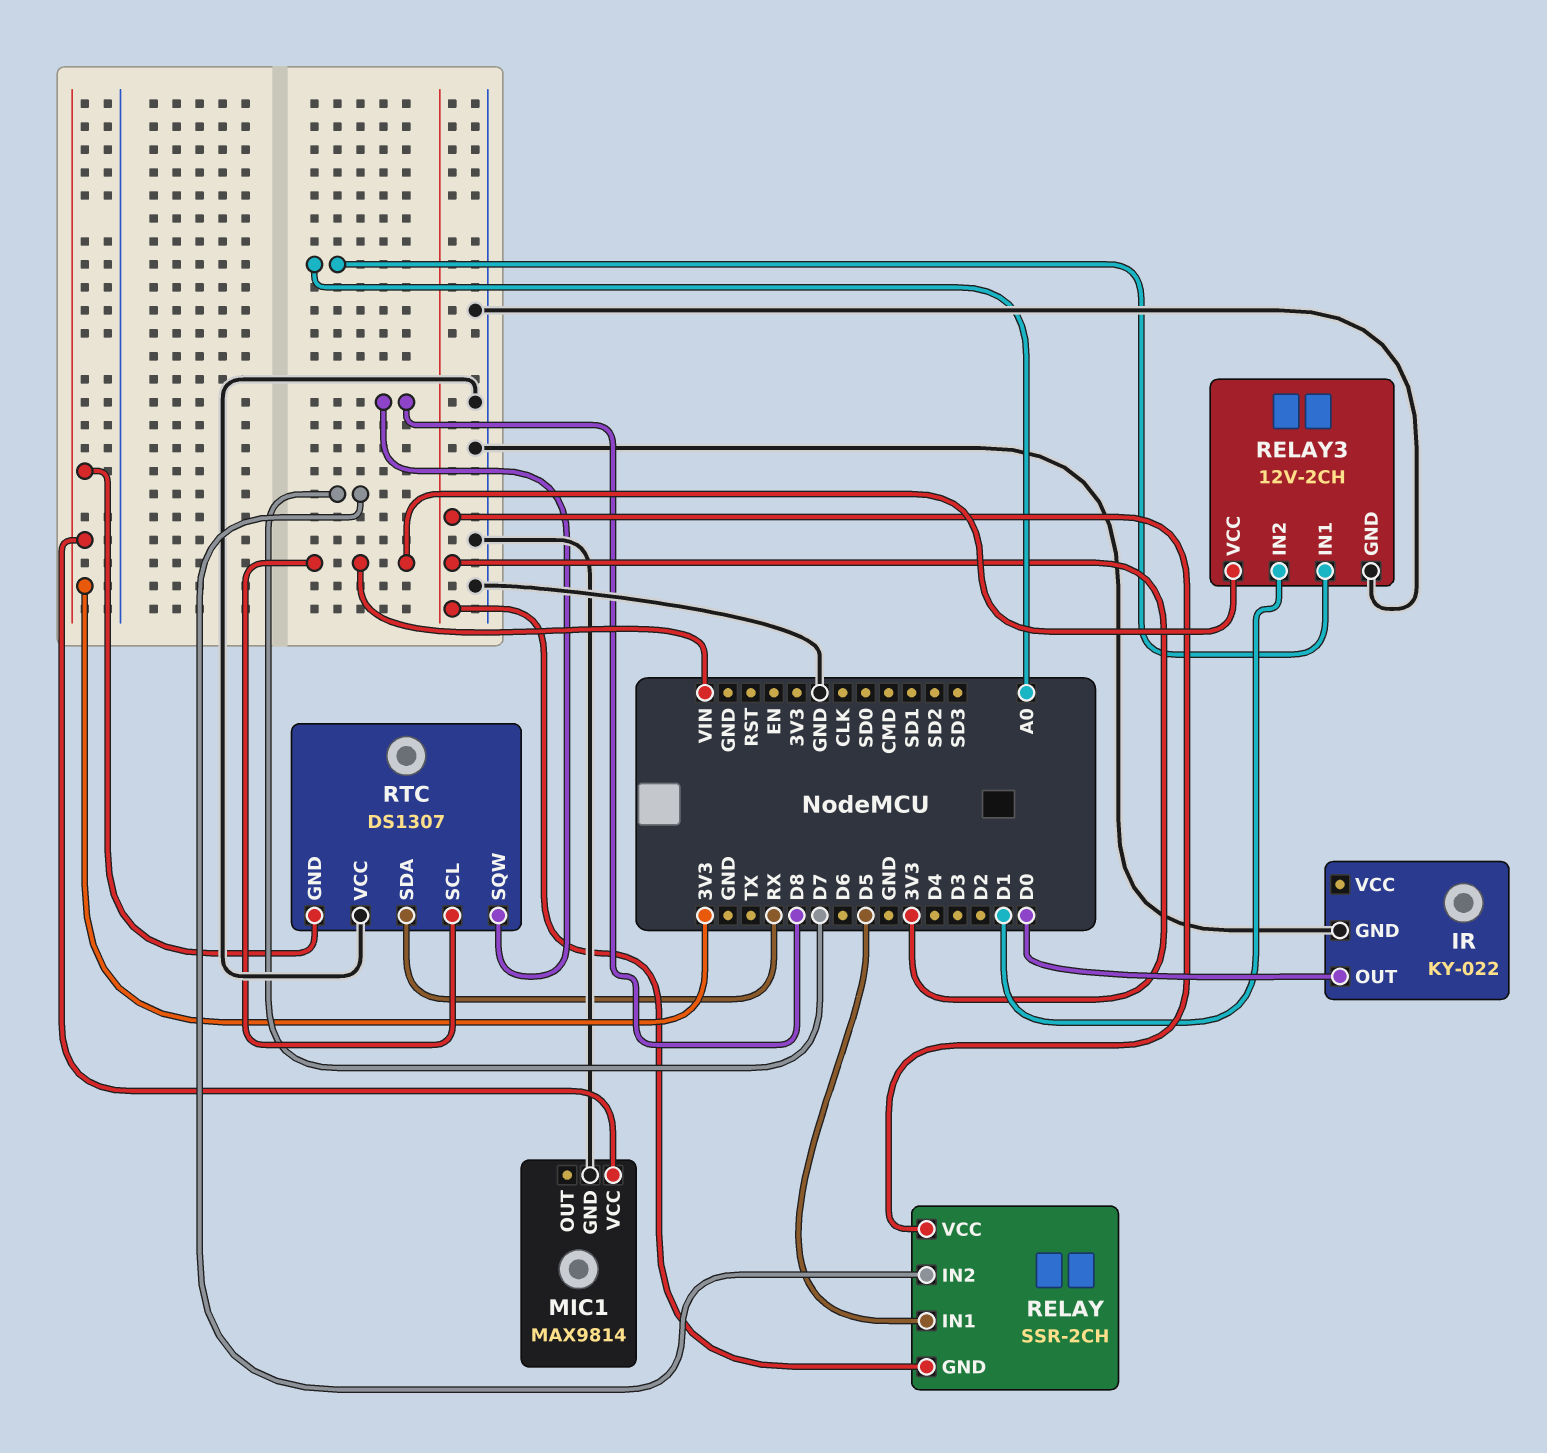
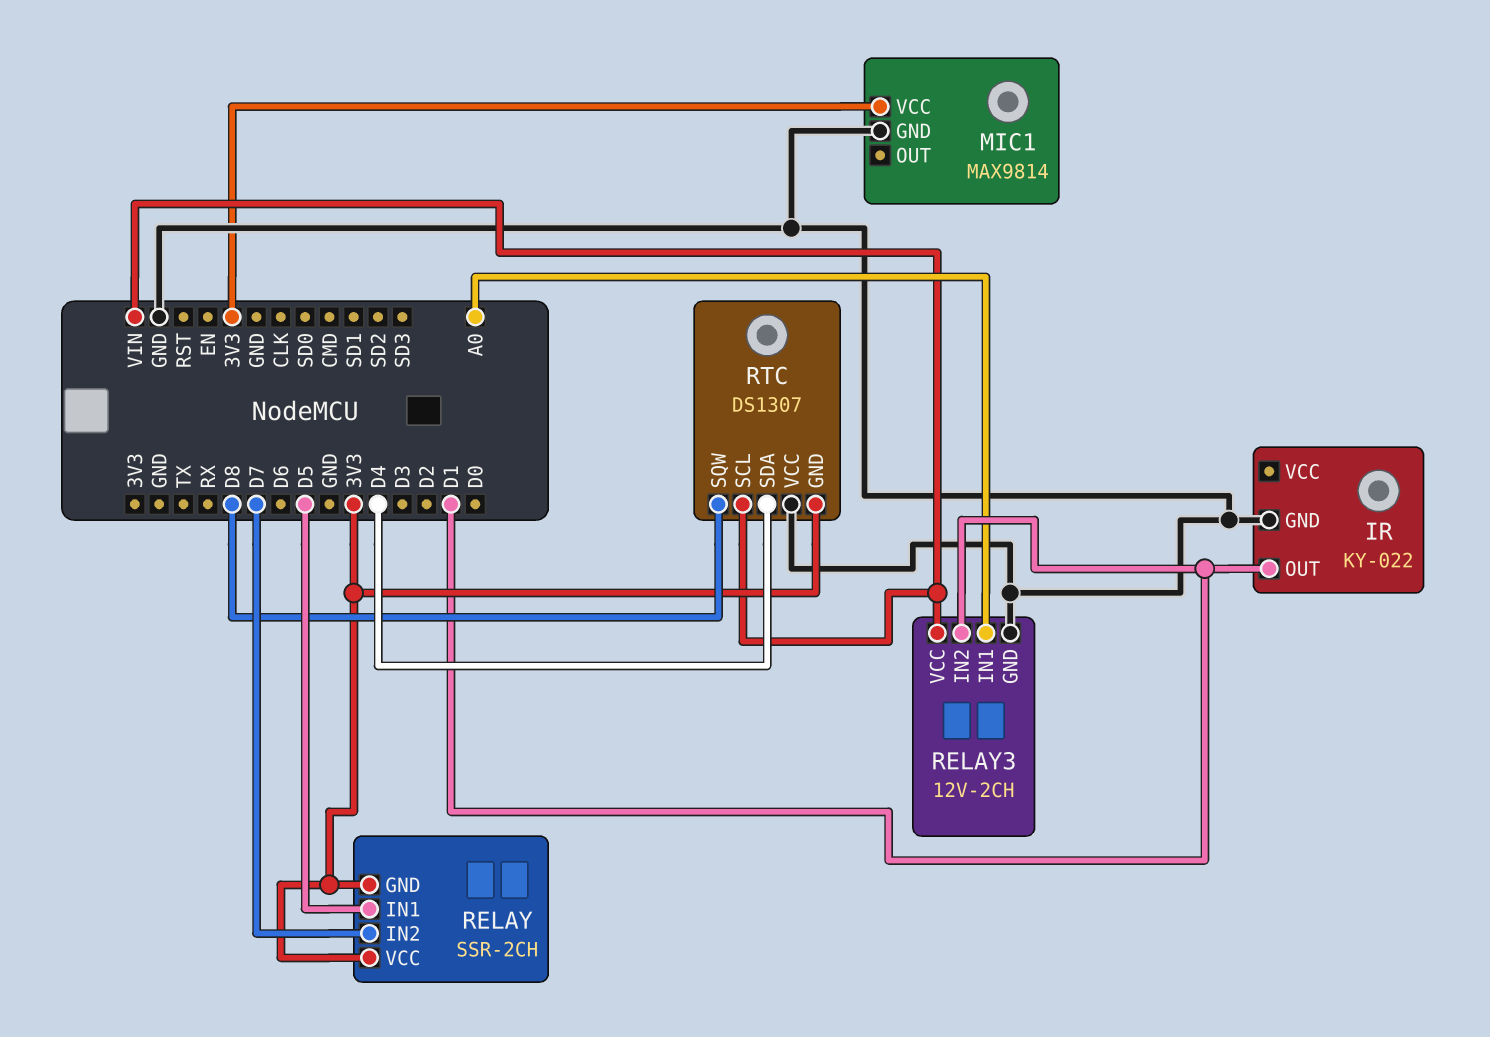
IR pin OUT: D0 -> D1
RTC pin SDA: RX -> D4

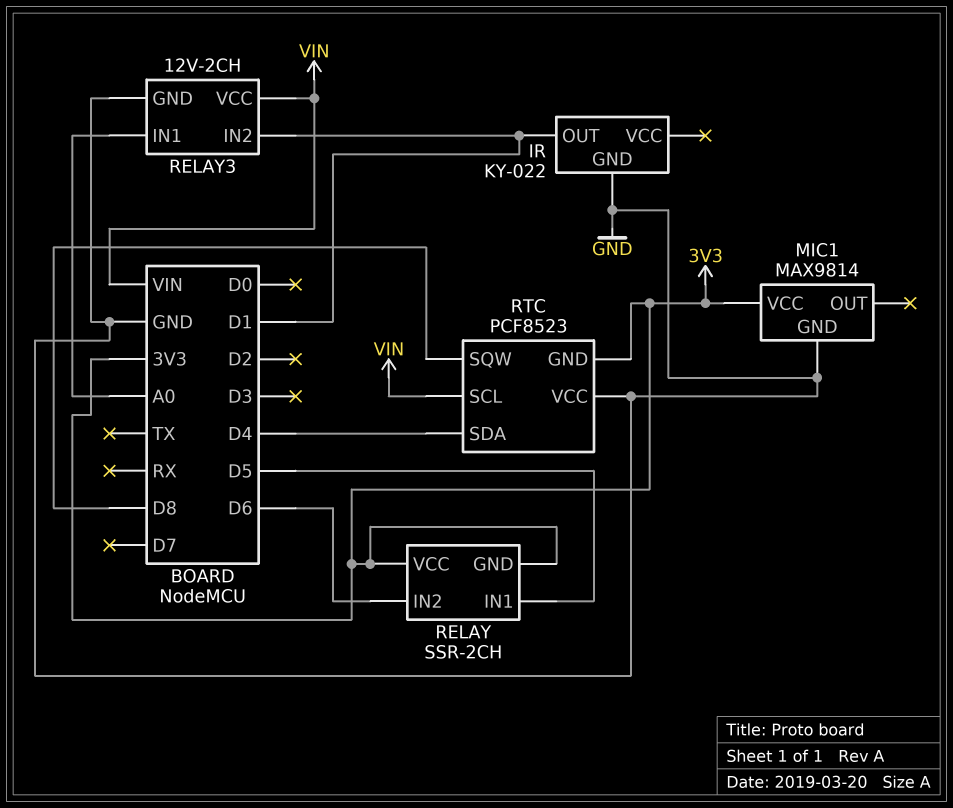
RELAY pin IN2: D7 -> D6
RTC: DS1307 -> PCF8523

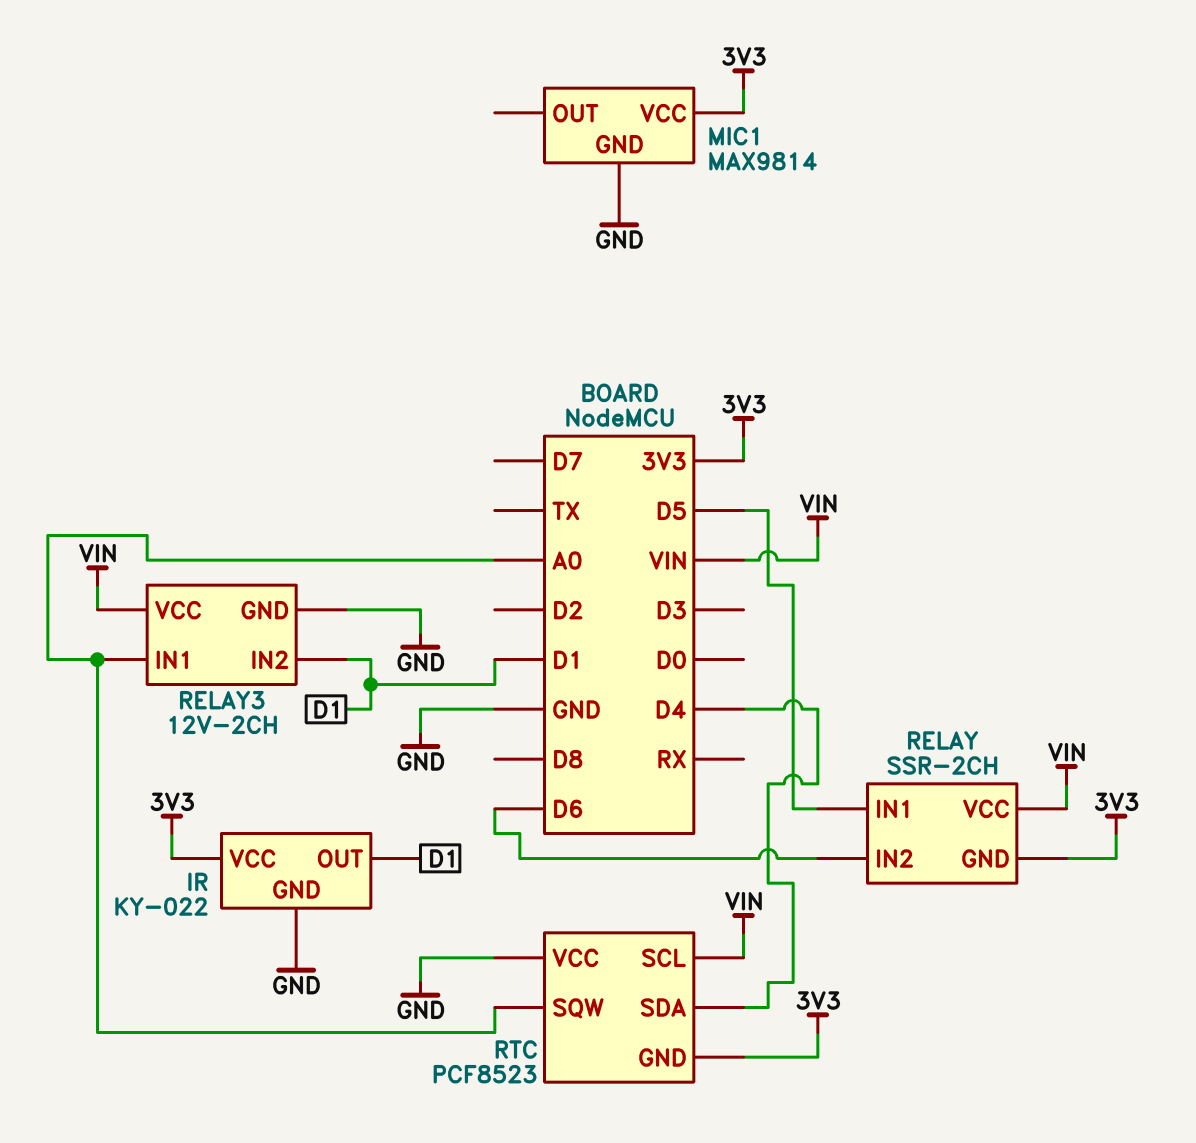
IR pin VCC: none -> 3V3
RELAY pin VCC: 3V3 -> VIN
RTC pin SQW: D8 -> A0

